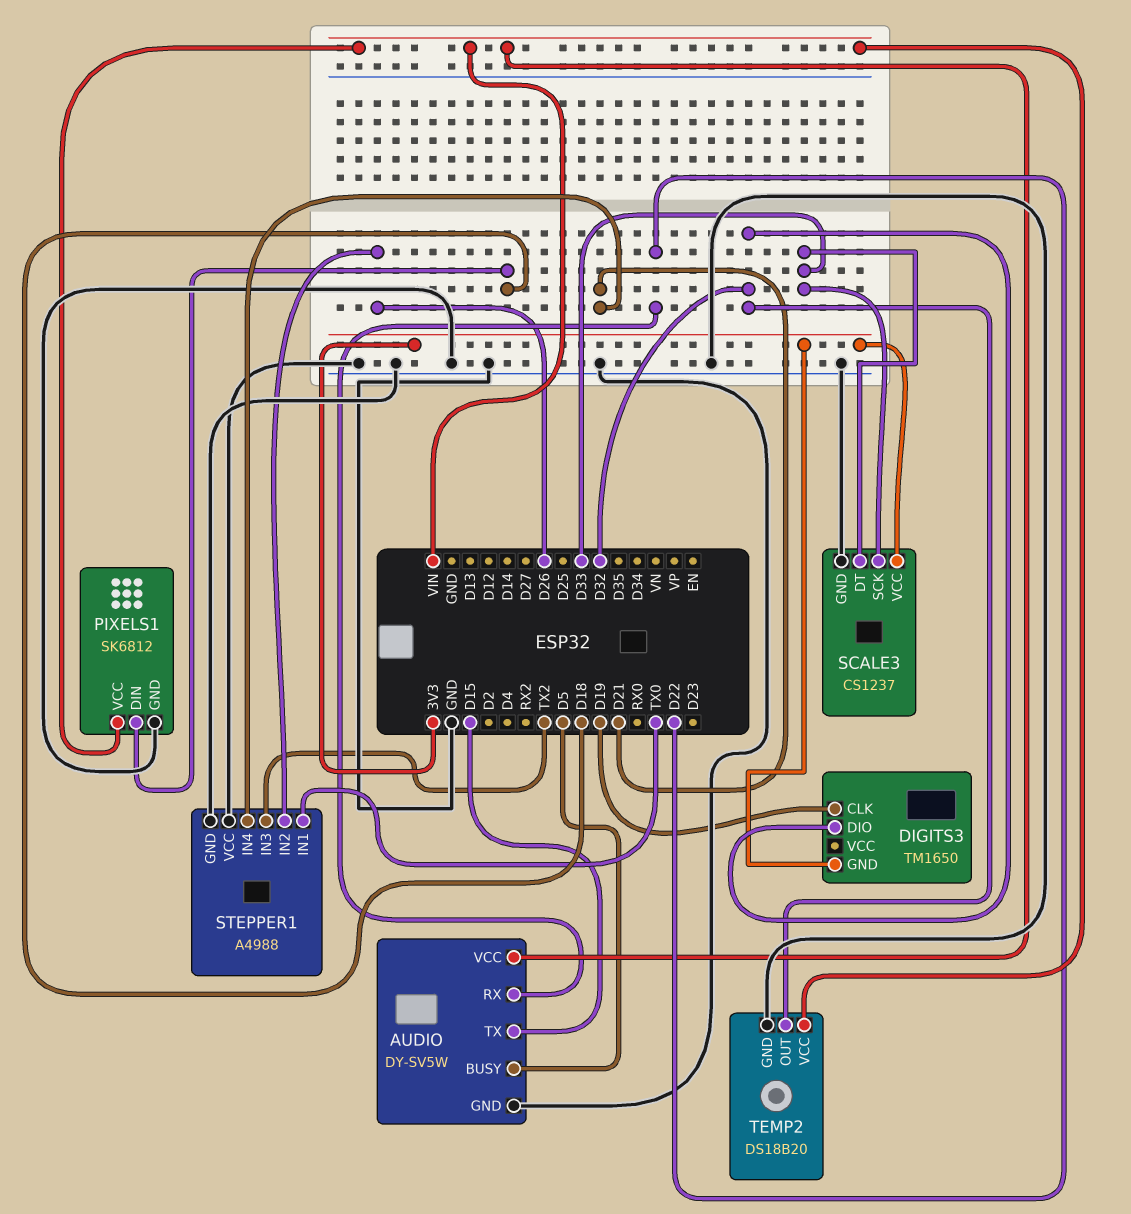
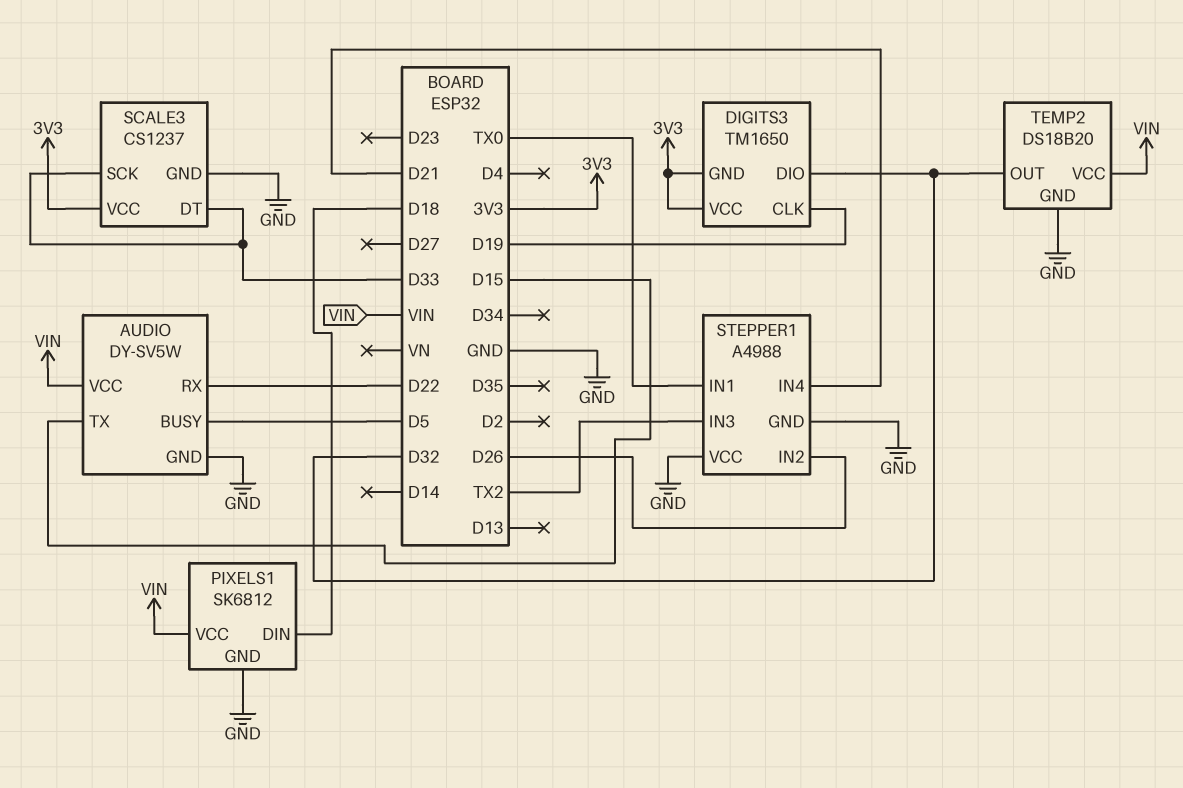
DIGITS3 pin VCC: none -> 3V3

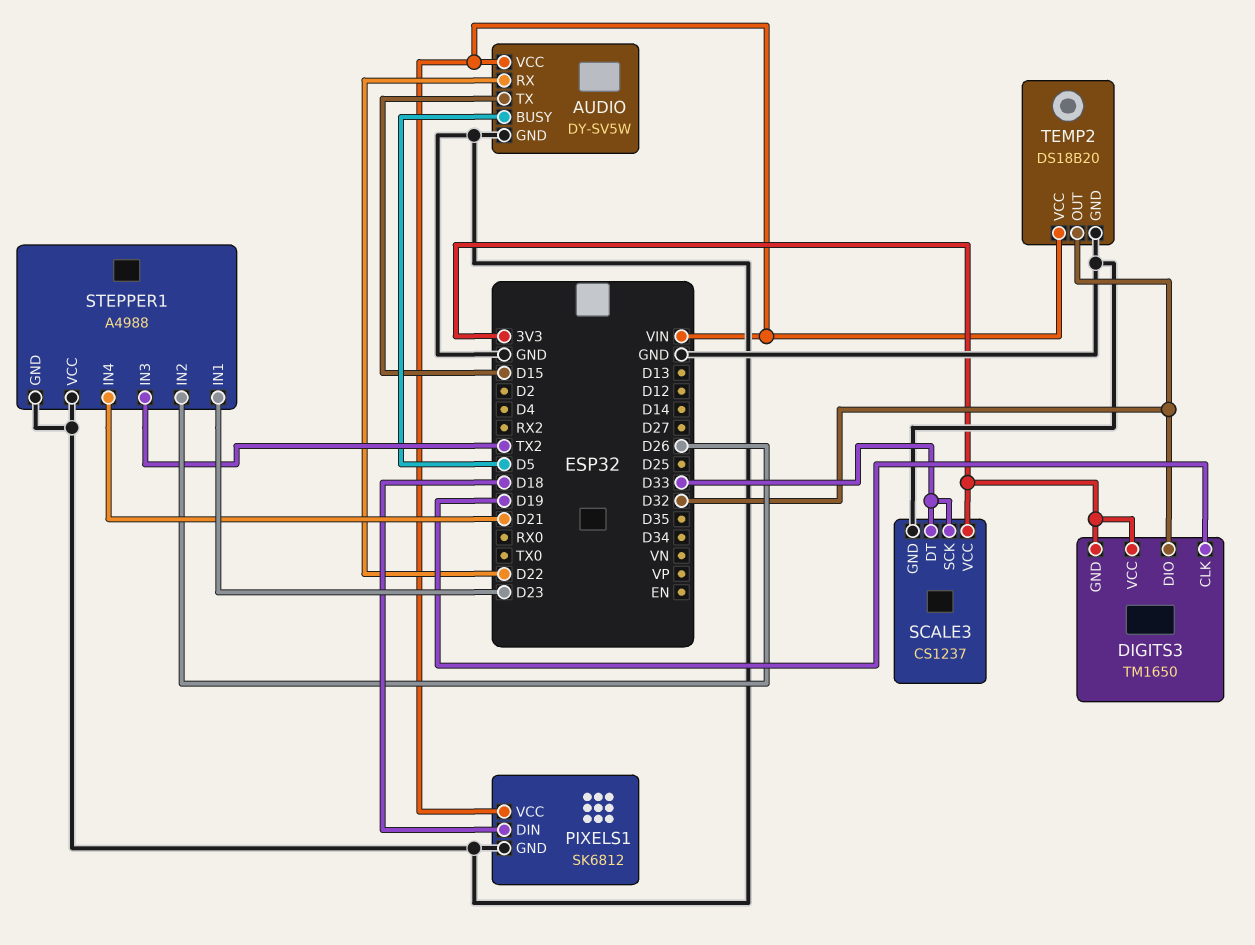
STEPPER1 pin IN1: TX0 -> D23

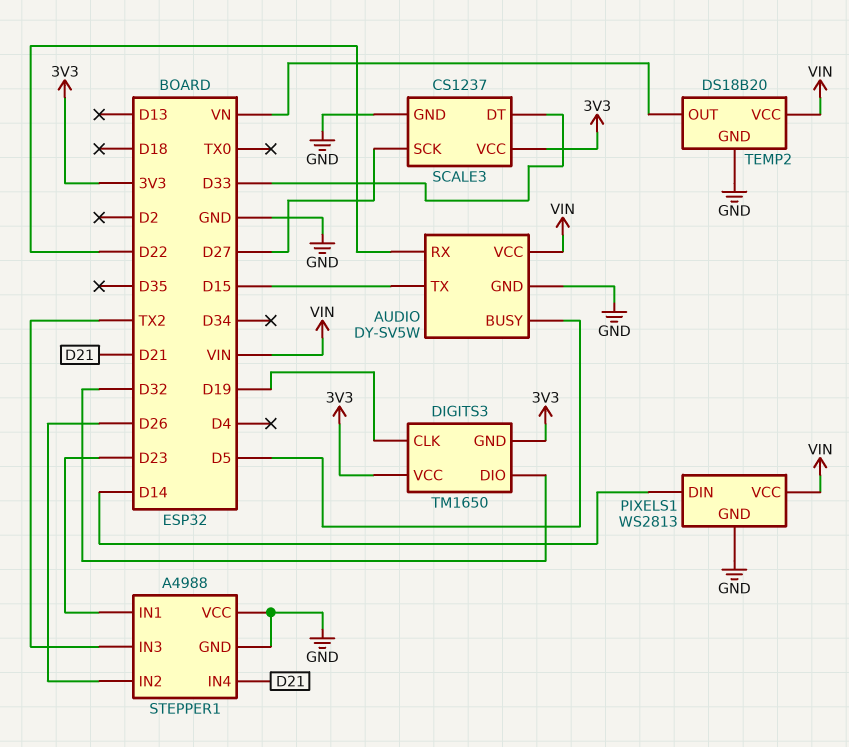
PIXELS1: SK6812 -> WS2813
PIXELS1 pin DIN: D18 -> D14
SCALE3 pin SCK: D33 -> D27
TEMP2 pin OUT: D32 -> VN

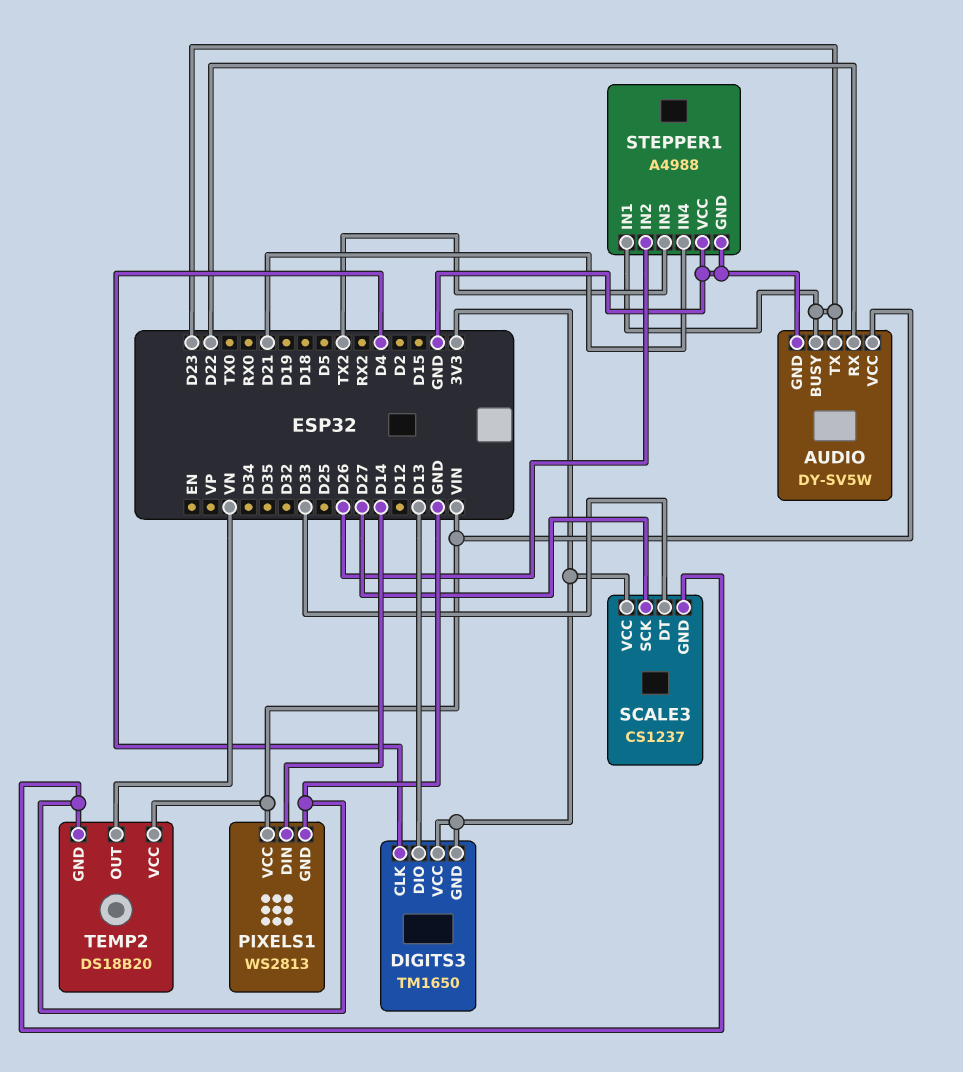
AUDIO pin BUSY: D5 -> D23
AUDIO pin TX: D15 -> D23
DIGITS3 pin CLK: D19 -> D4
DIGITS3 pin DIO: D32 -> D13

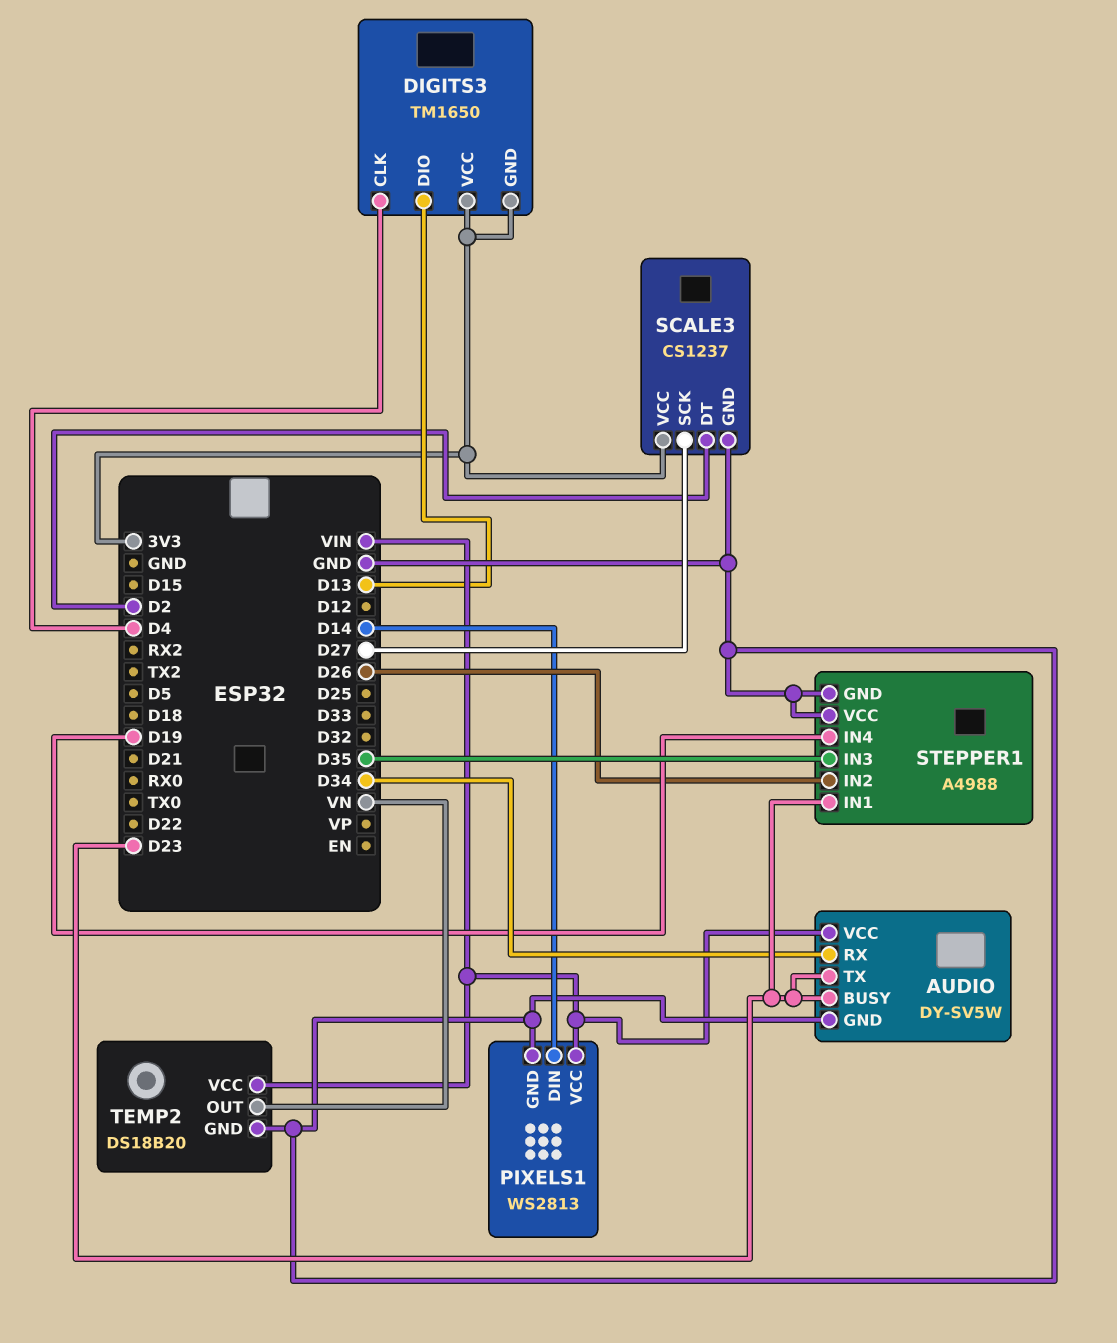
AUDIO pin RX: D22 -> D34
SCALE3 pin DT: D33 -> D2
STEPPER1 pin IN3: TX2 -> D35
STEPPER1 pin IN4: D21 -> D19

